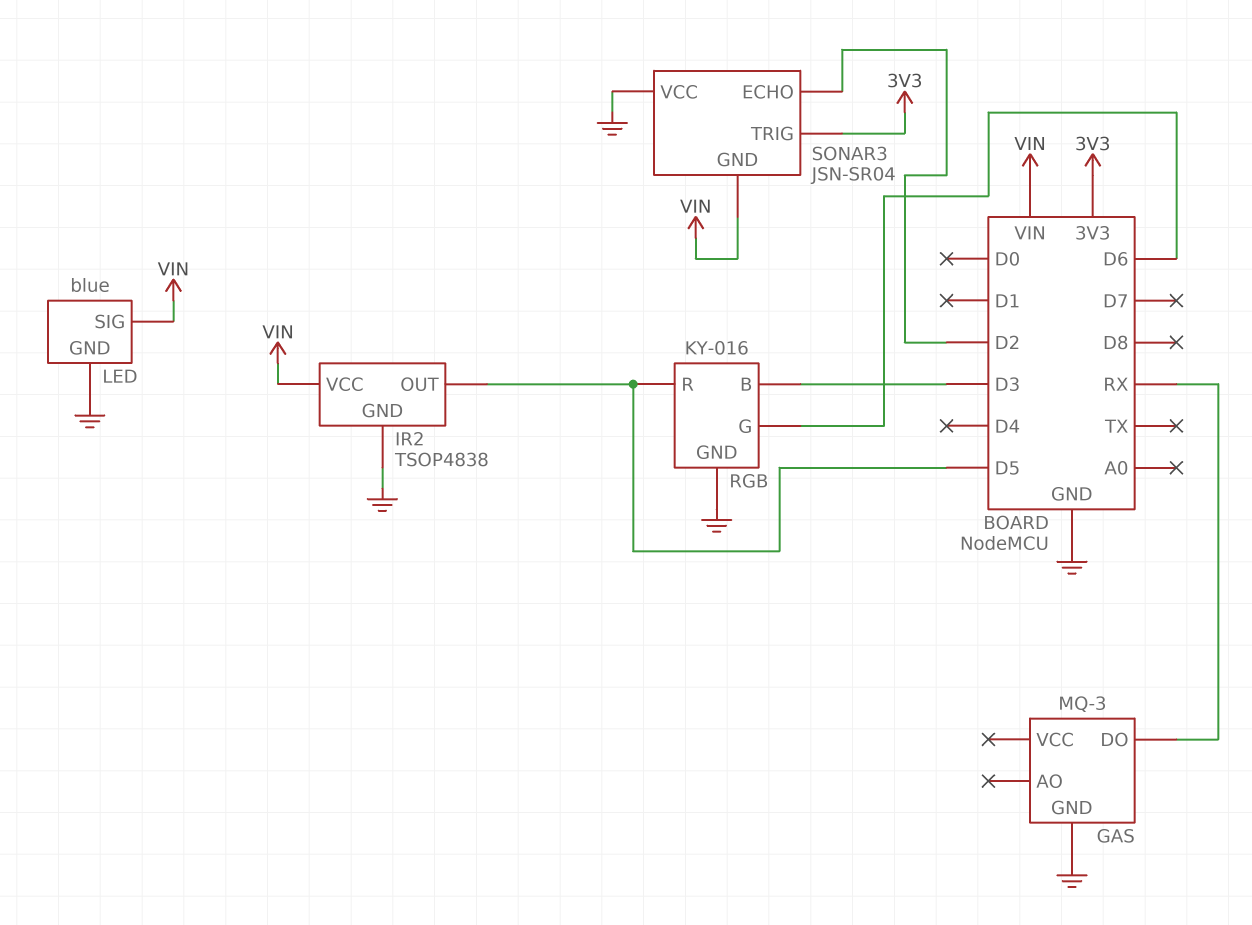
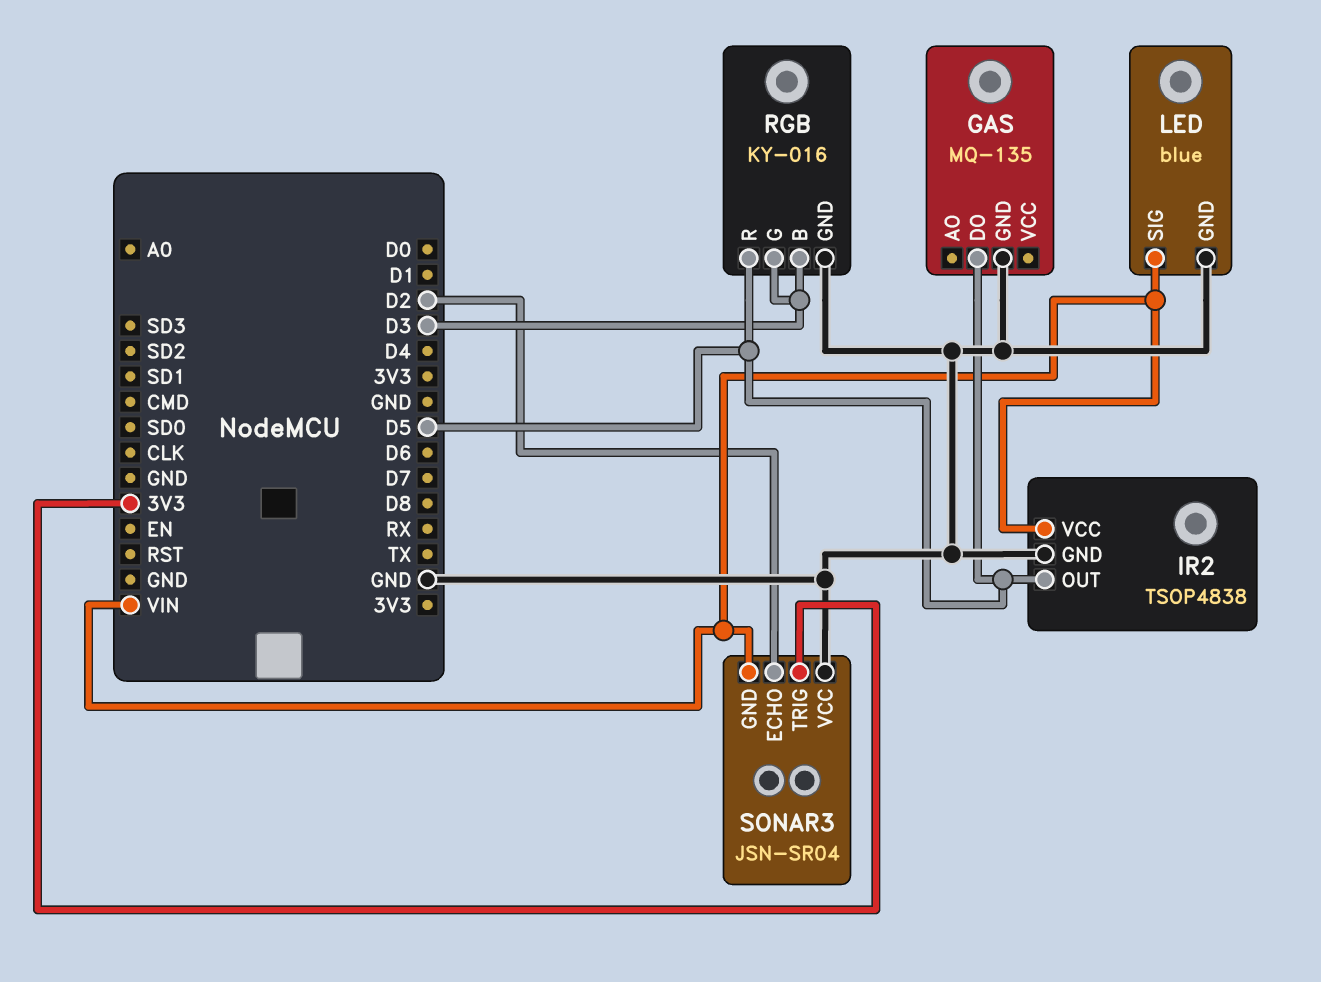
GAS: MQ-3 -> MQ-135
GAS pin DO: RX -> D5
RGB pin G: D6 -> D3

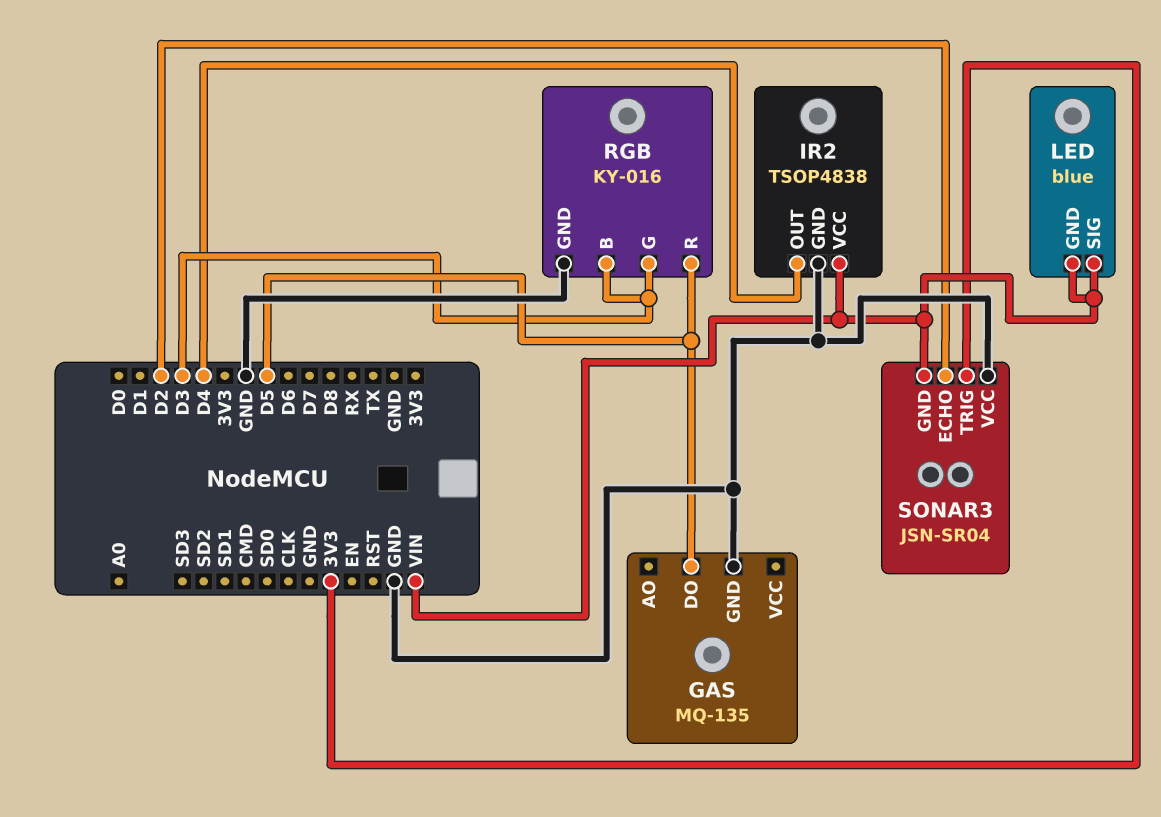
IR2 pin OUT: D5 -> D4
LED pin GND: GND -> VIN

